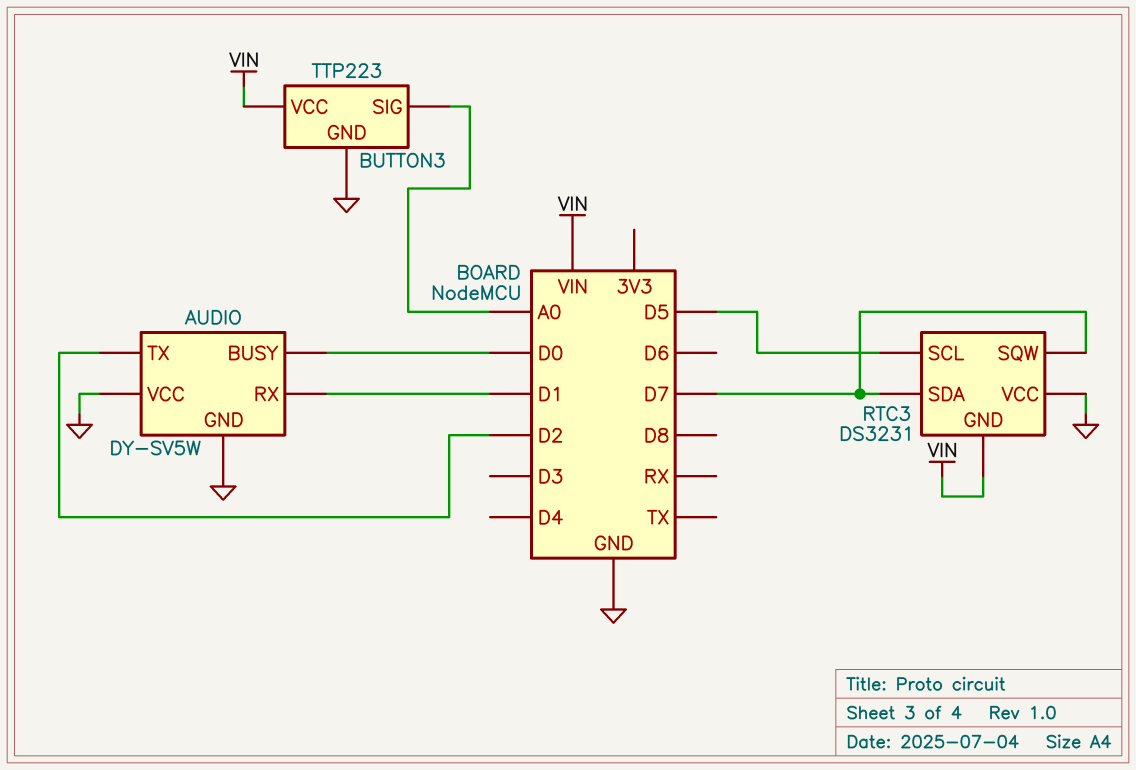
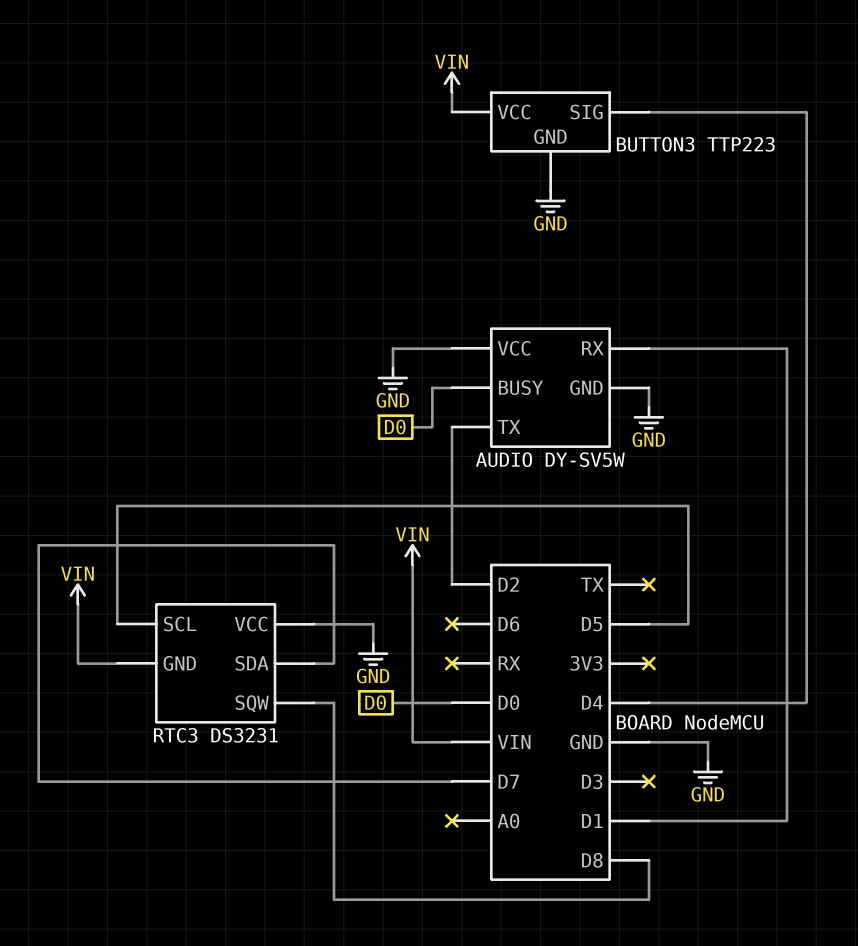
BUTTON3 pin SIG: A0 -> D4
RTC3 pin SQW: D7 -> D8

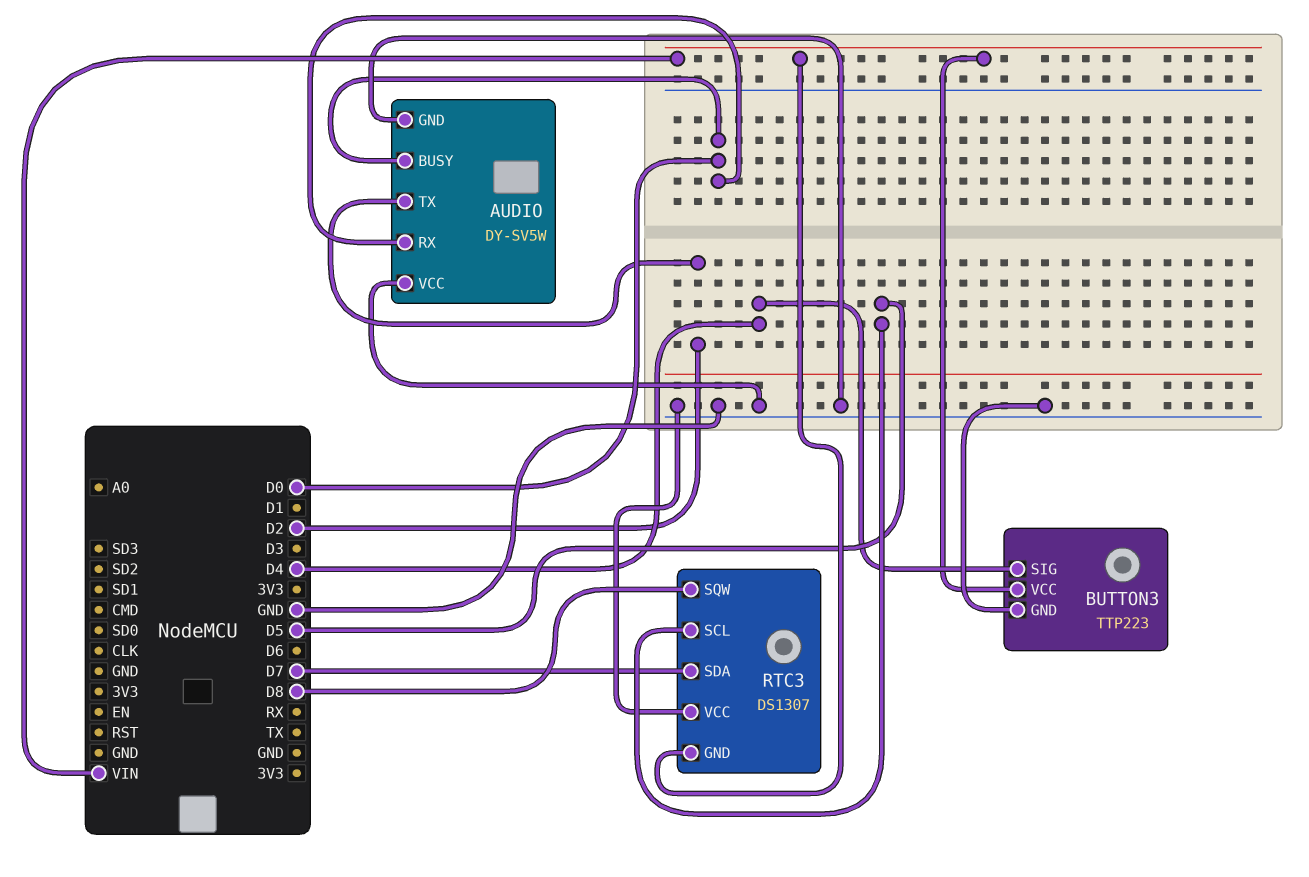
AUDIO pin RX: D1 -> D0
RTC3: DS3231 -> DS1307

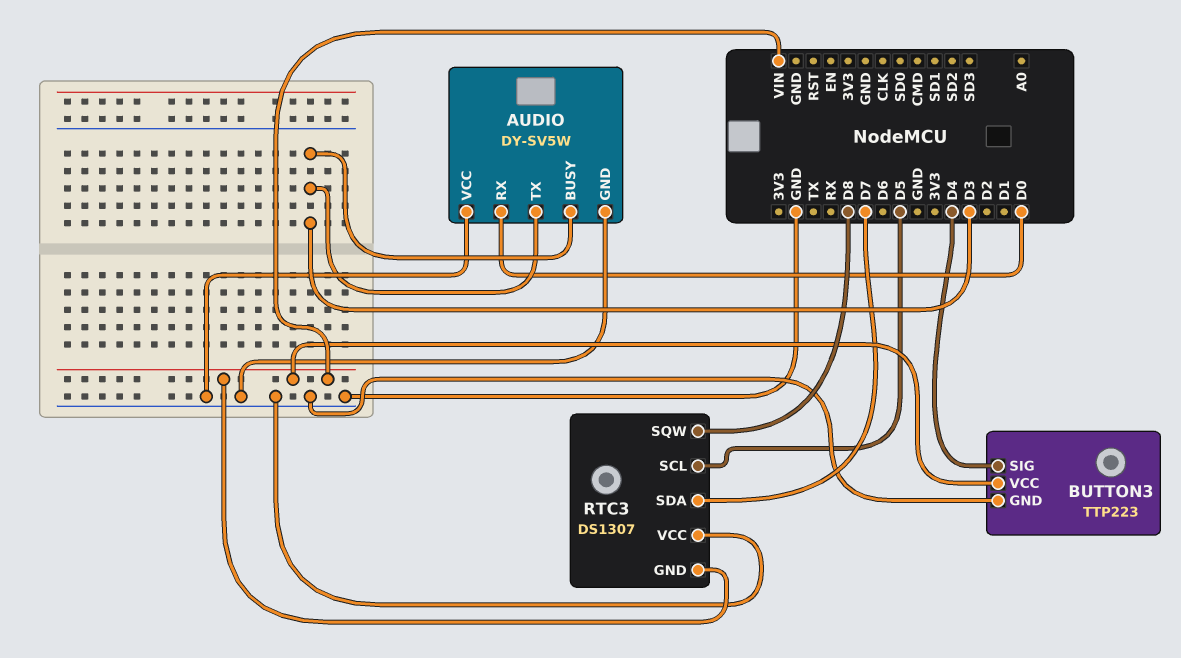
AUDIO pin BUSY: D0 -> D3
AUDIO pin TX: D2 -> D3

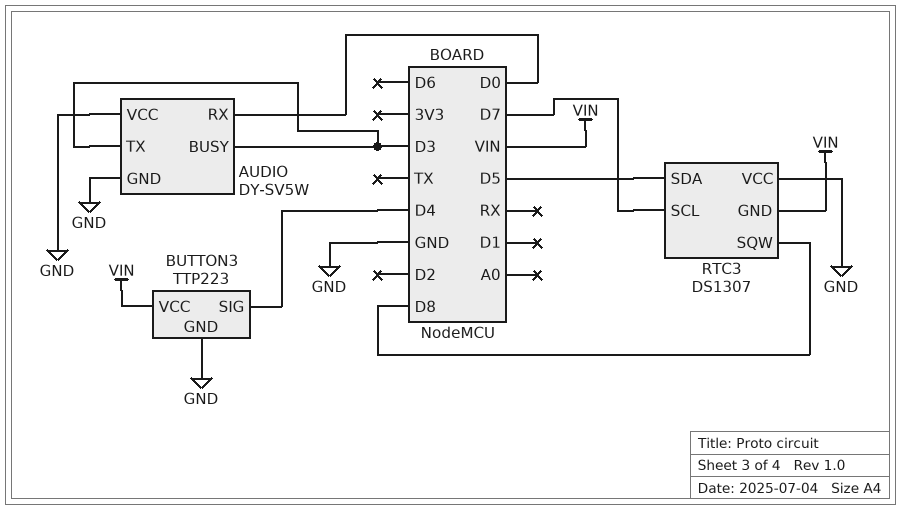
RTC3 pin SCL: D5 -> D7
RTC3 pin SDA: D7 -> D5

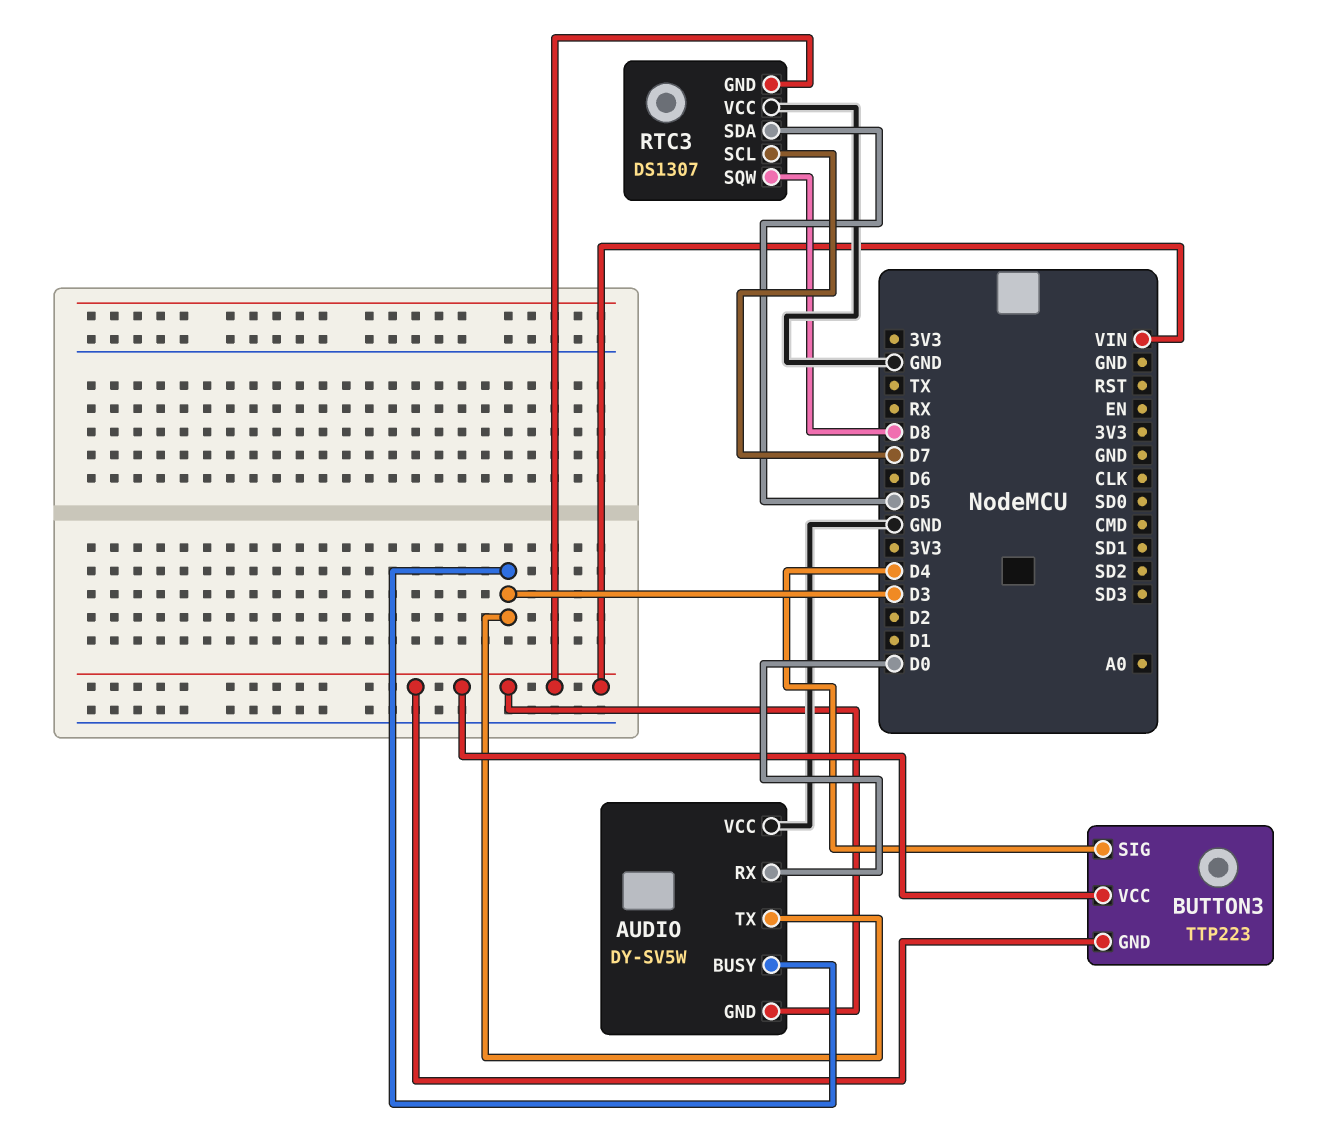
AUDIO pin GND: GND -> VIN
BUTTON3 pin GND: GND -> VIN

